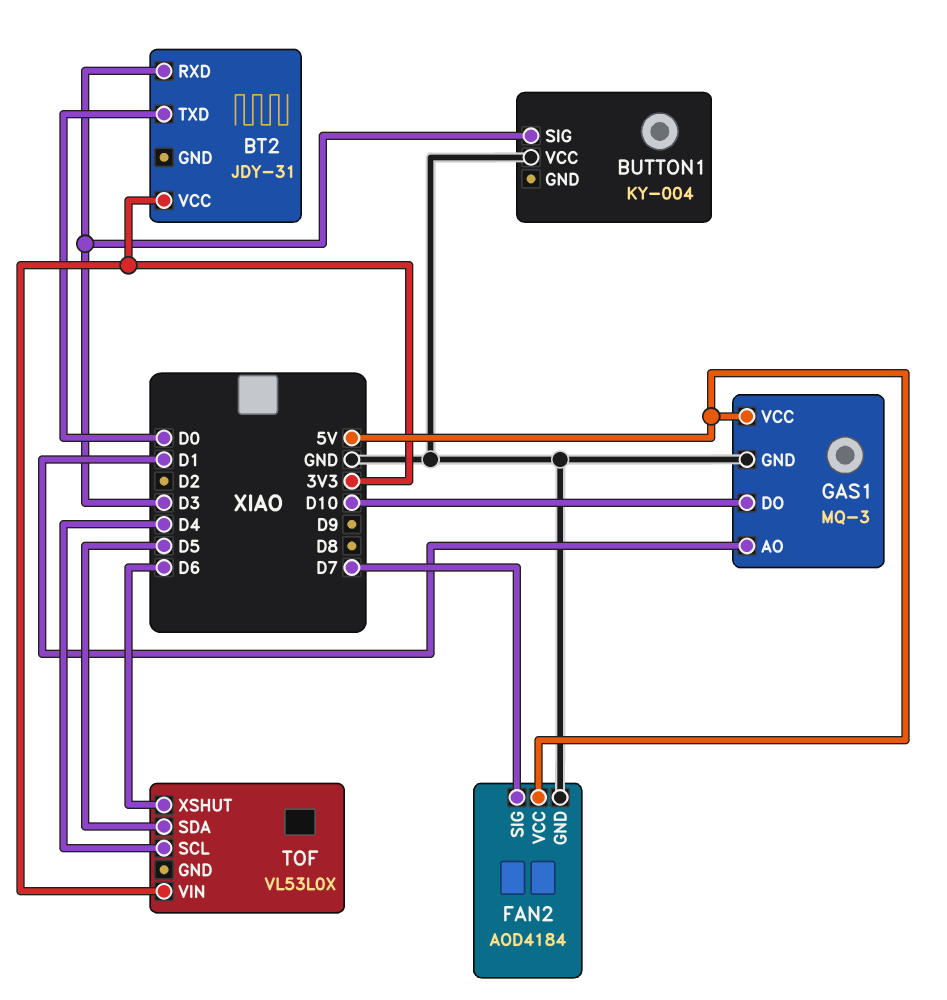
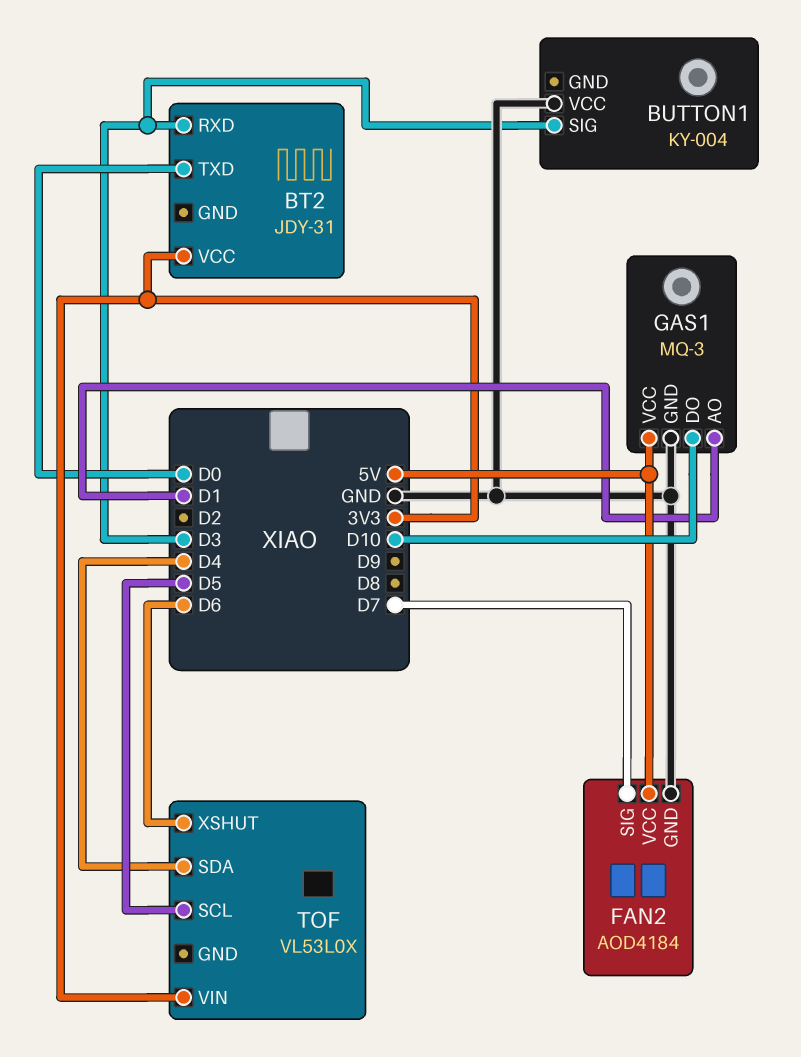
TOF pin SCL: D4 -> D5
TOF pin SDA: D5 -> D4

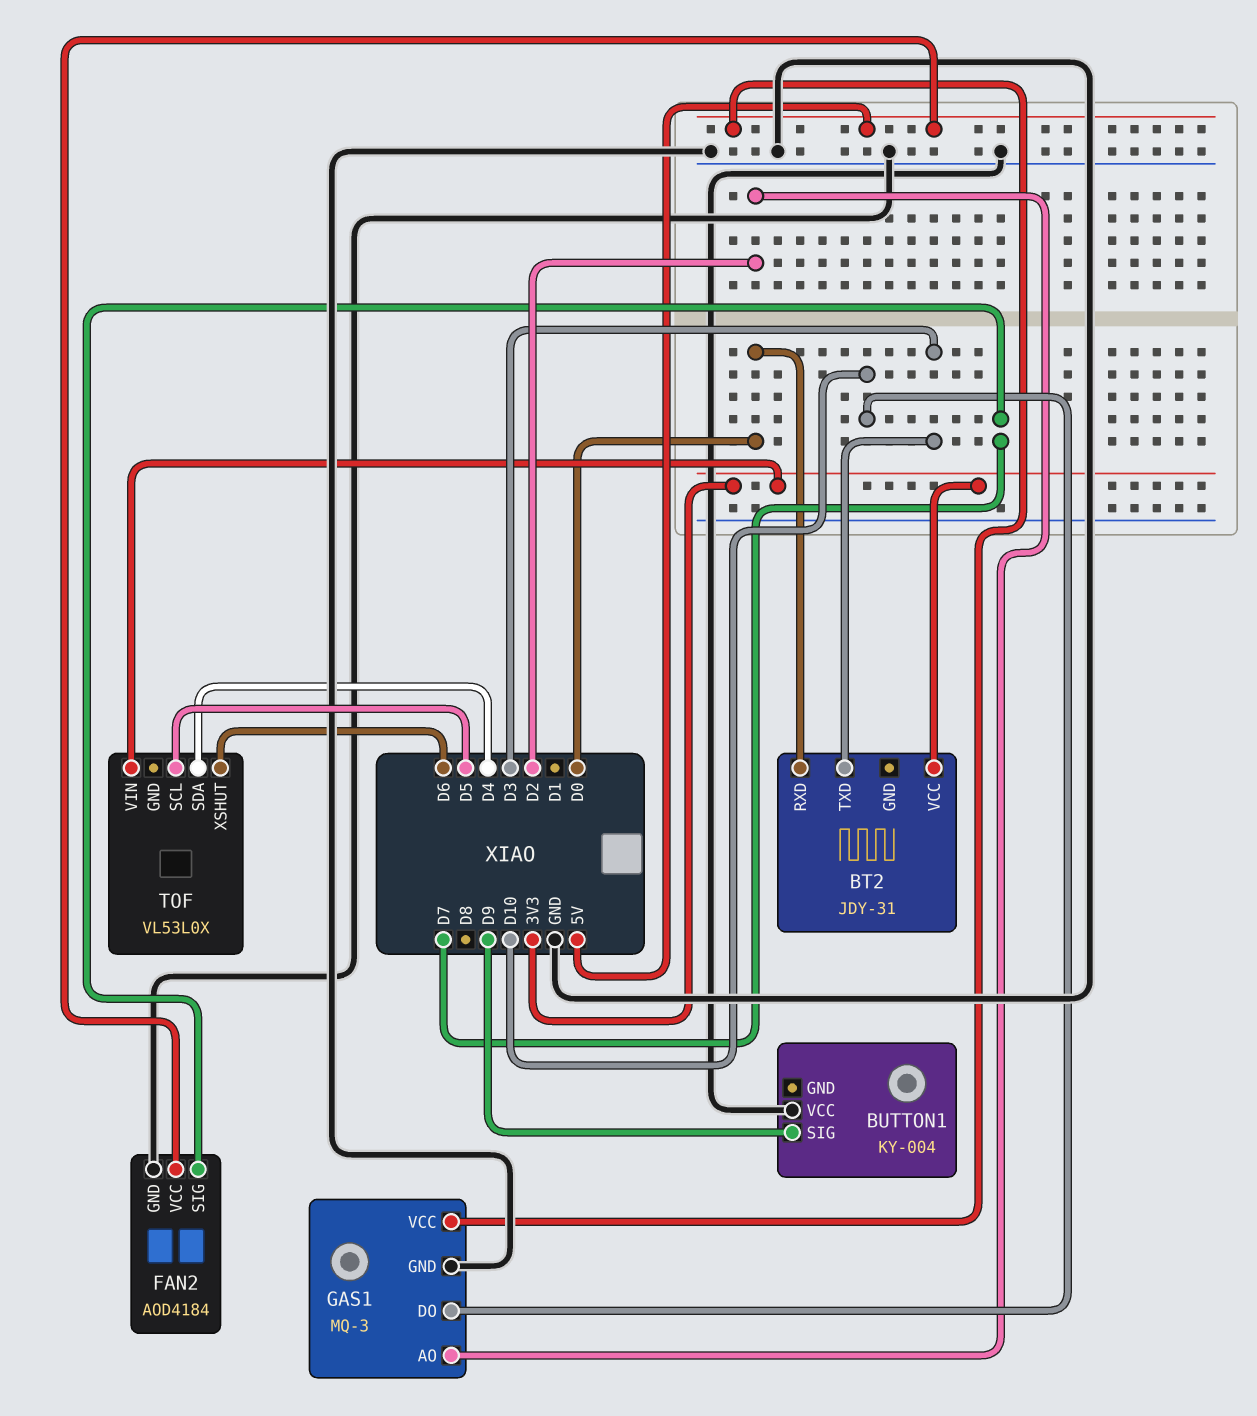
BT2 pin RXD: D3 -> D0
BT2 pin TXD: D0 -> D3
BUTTON1 pin SIG: D3 -> D9
GAS1 pin AO: D1 -> D2

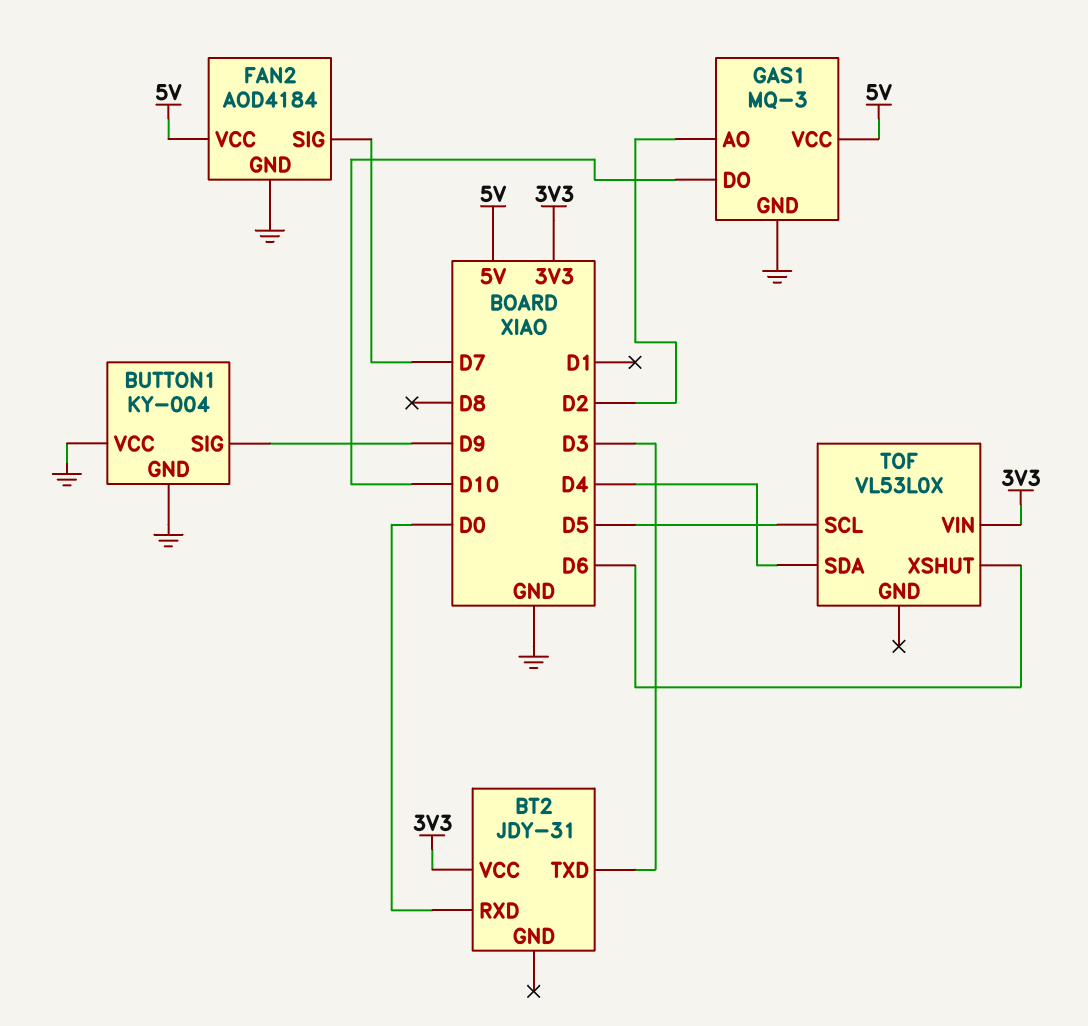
BUTTON1 pin GND: none -> GND

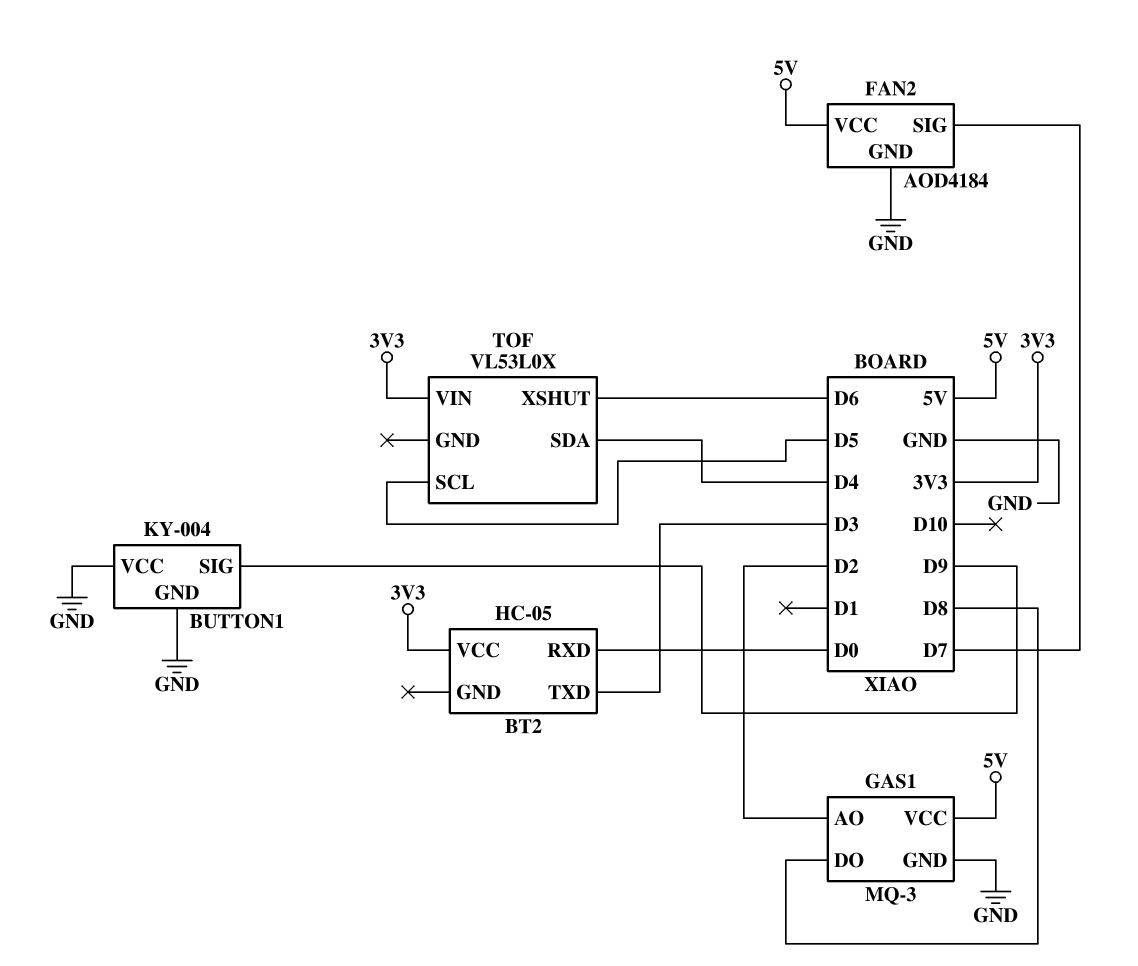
BT2: JDY-31 -> HC-05
GAS1 pin DO: D10 -> D8

